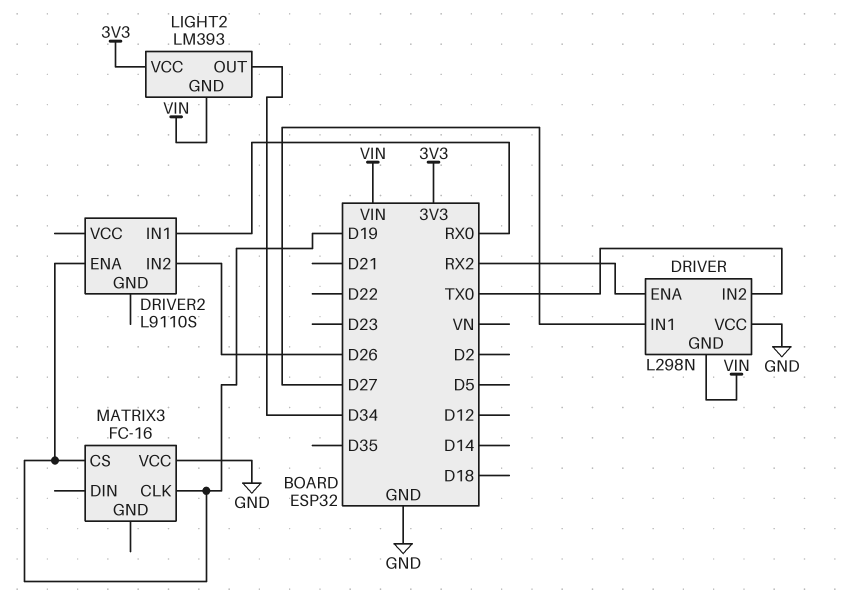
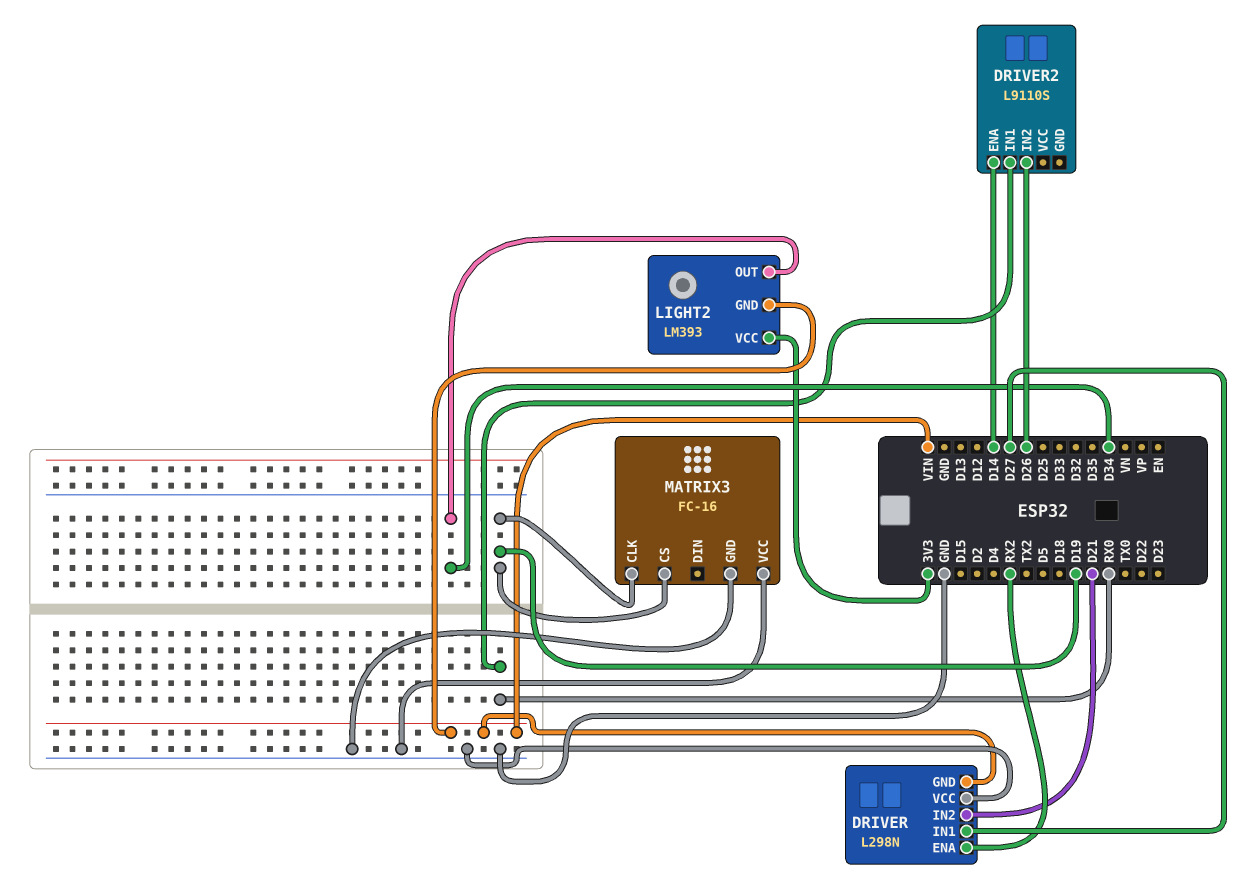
DRIVER pin IN2: TX0 -> D21
DRIVER2 pin ENA: D19 -> D14
MATRIX3 pin GND: none -> GND

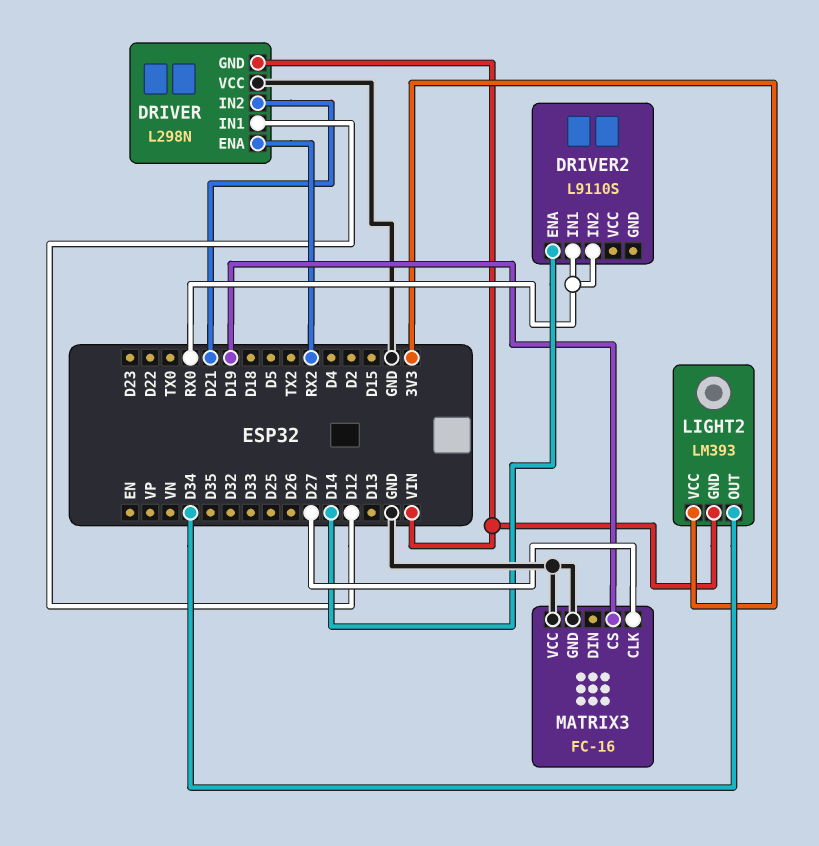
DRIVER pin IN1: D27 -> D12
DRIVER2 pin IN2: D26 -> RX0
MATRIX3 pin CLK: D19 -> D27

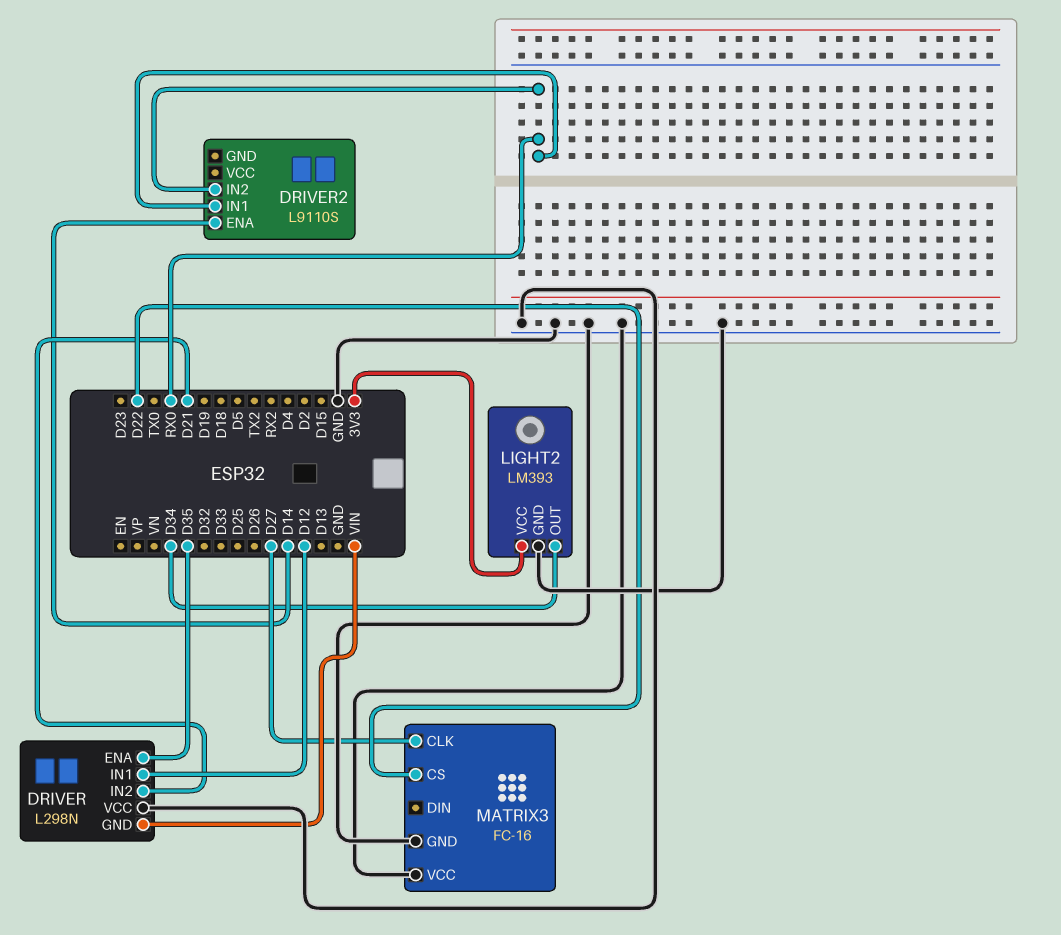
DRIVER pin ENA: RX2 -> D35
LIGHT2 pin GND: VIN -> GND
MATRIX3 pin CS: D19 -> D22

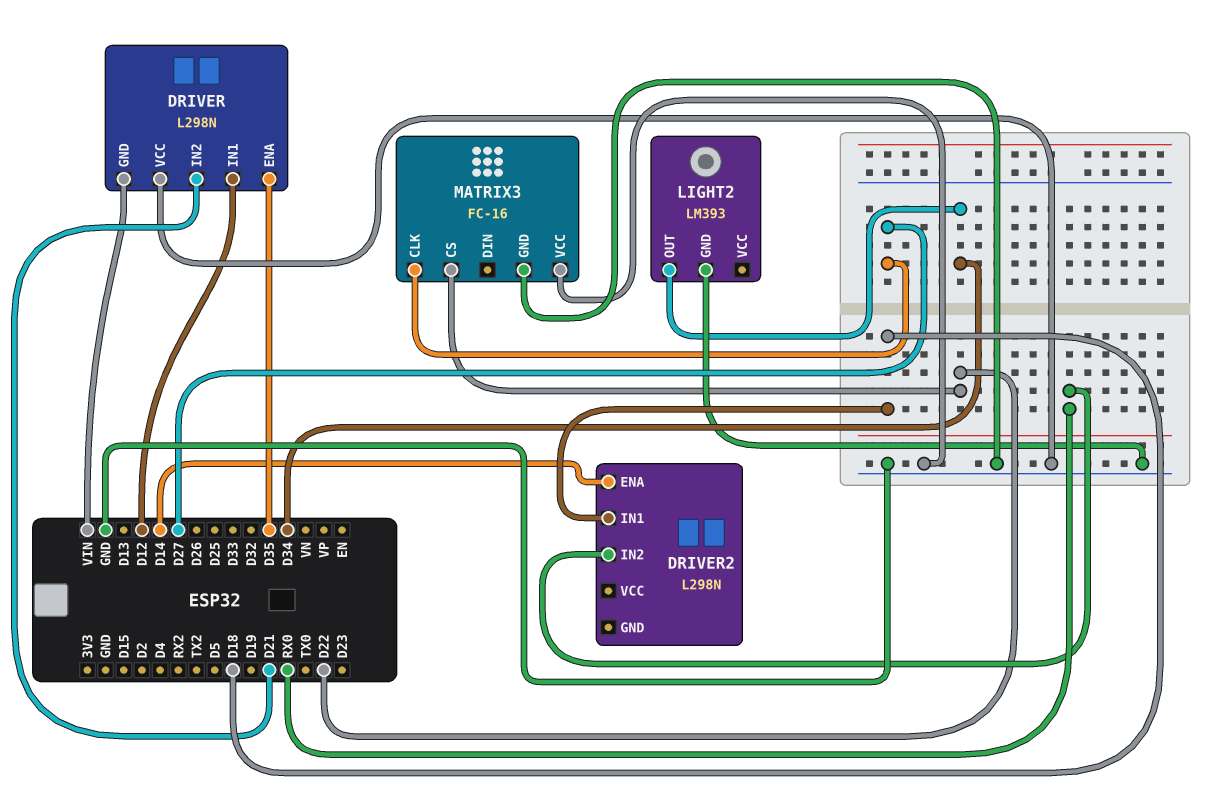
DRIVER2: L9110S -> L298N
DRIVER2 pin IN1: RX0 -> D18
LIGHT2 pin VCC: 3V3 -> none

